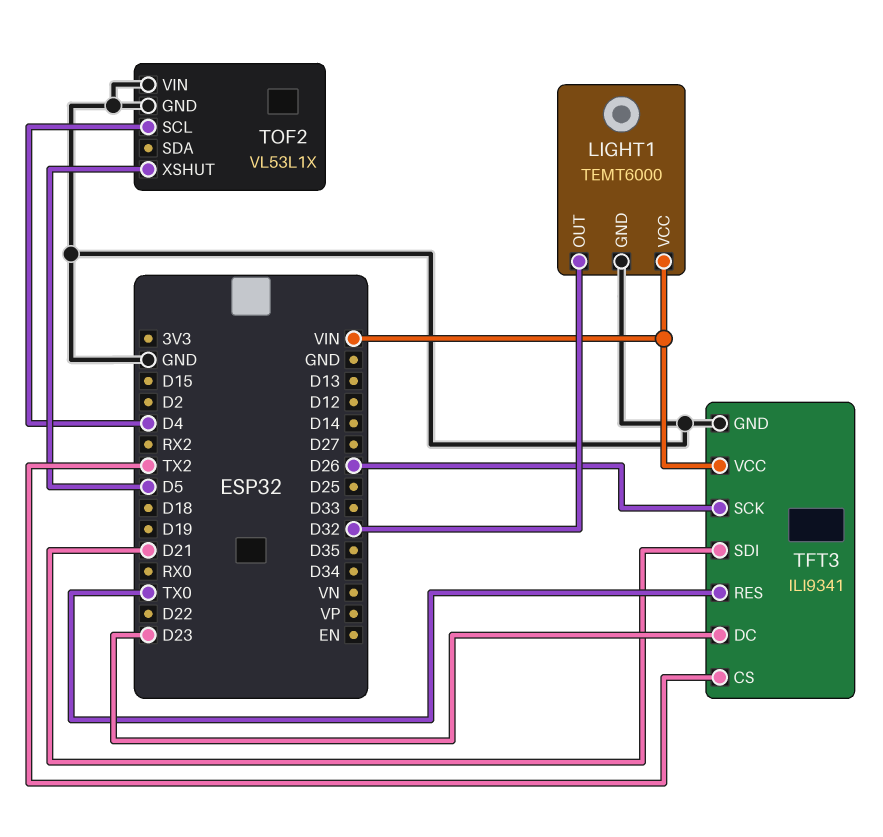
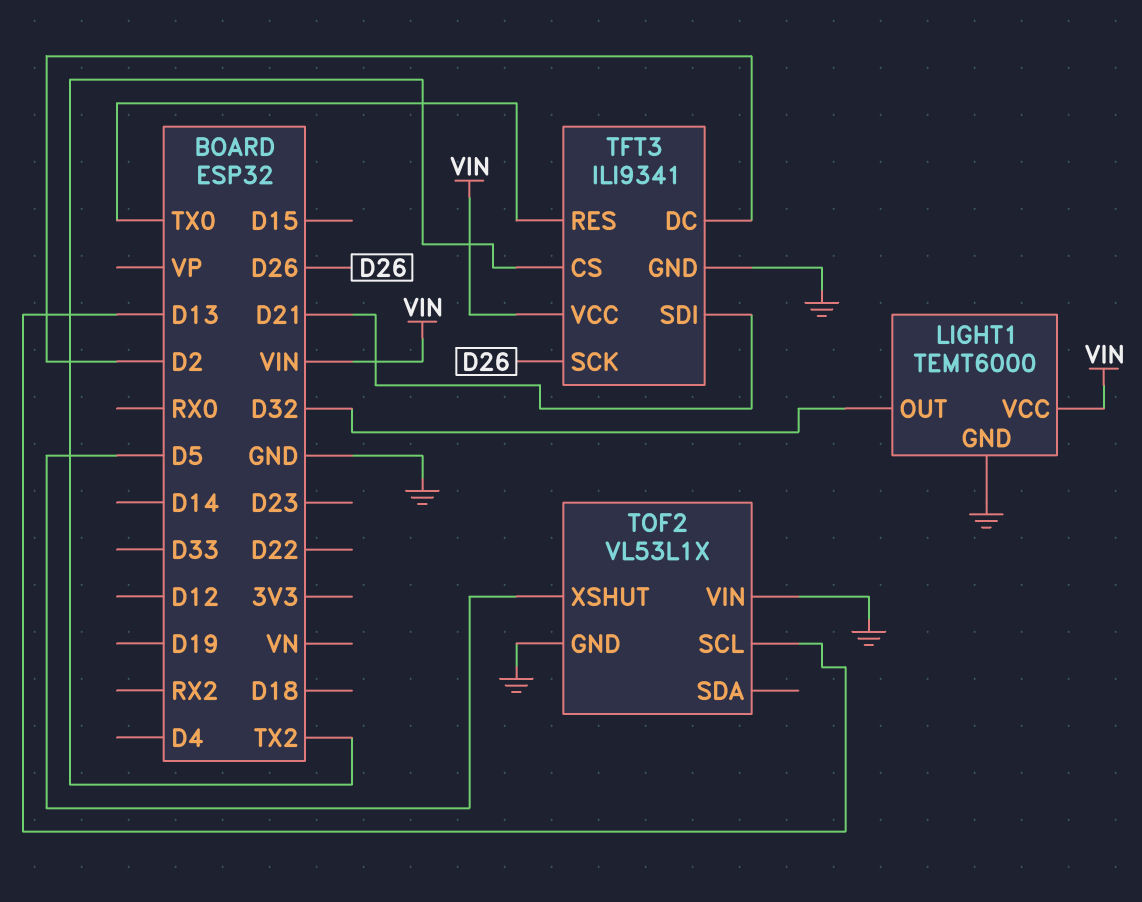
TFT3 pin DC: D23 -> D2
TOF2 pin SCL: D4 -> D13

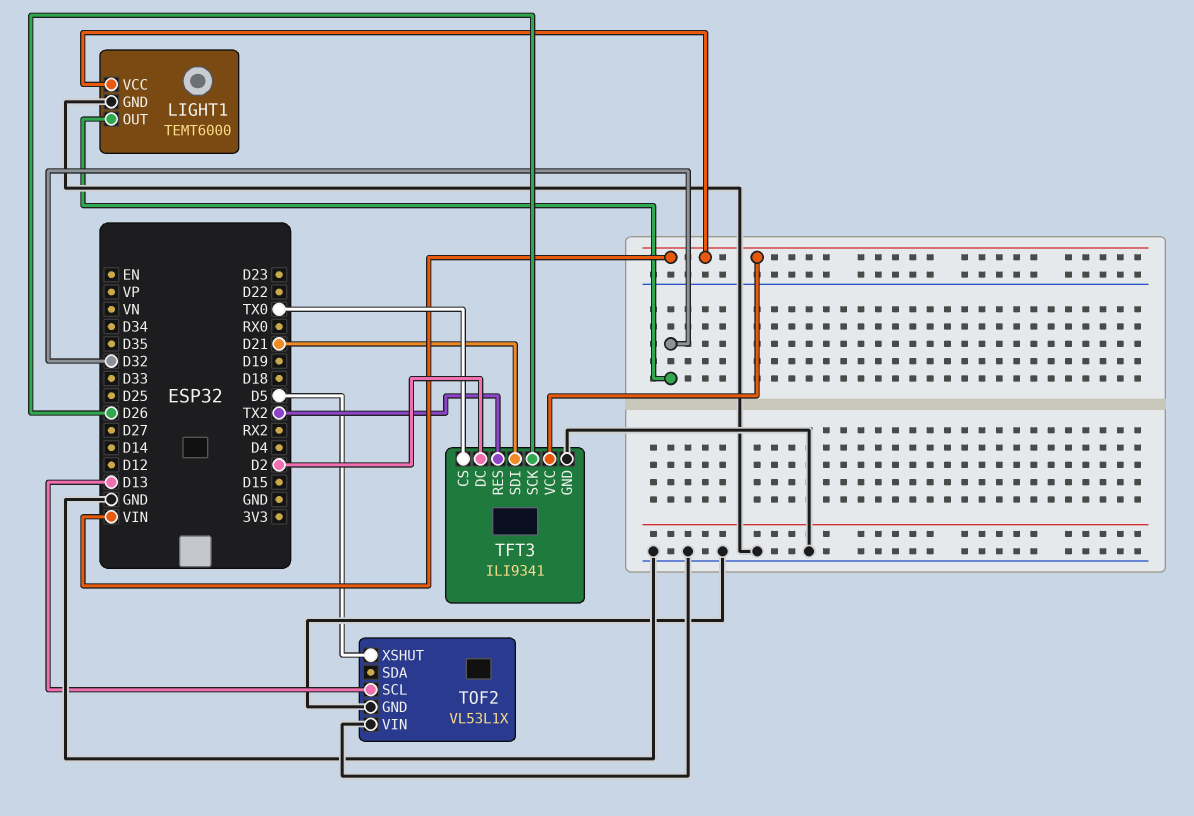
TFT3 pin CS: TX2 -> TX0
TFT3 pin RES: TX0 -> TX2

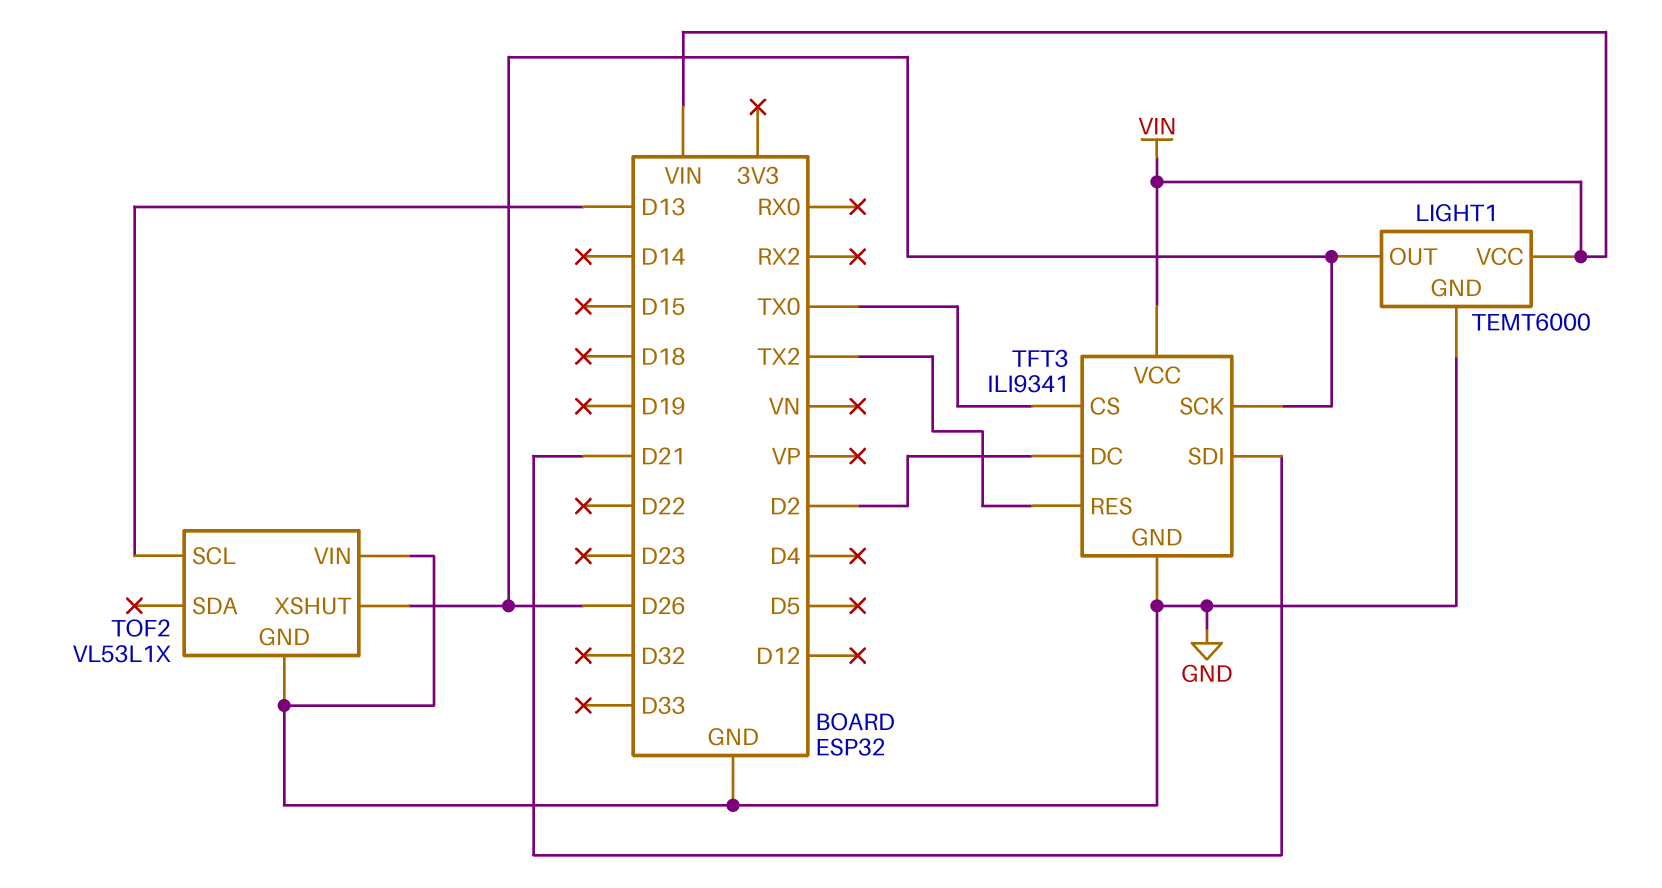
LIGHT1 pin OUT: D32 -> D26
TOF2 pin XSHUT: D5 -> D26

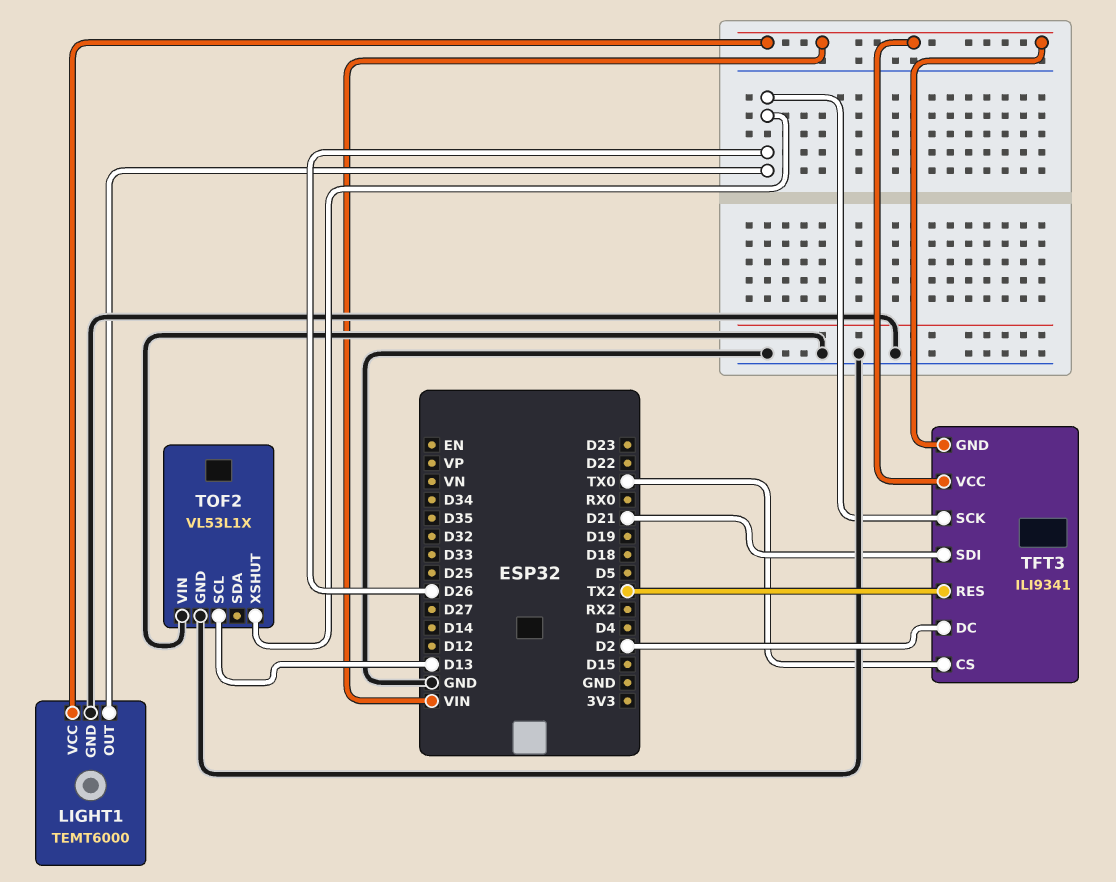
TFT3 pin GND: GND -> VIN

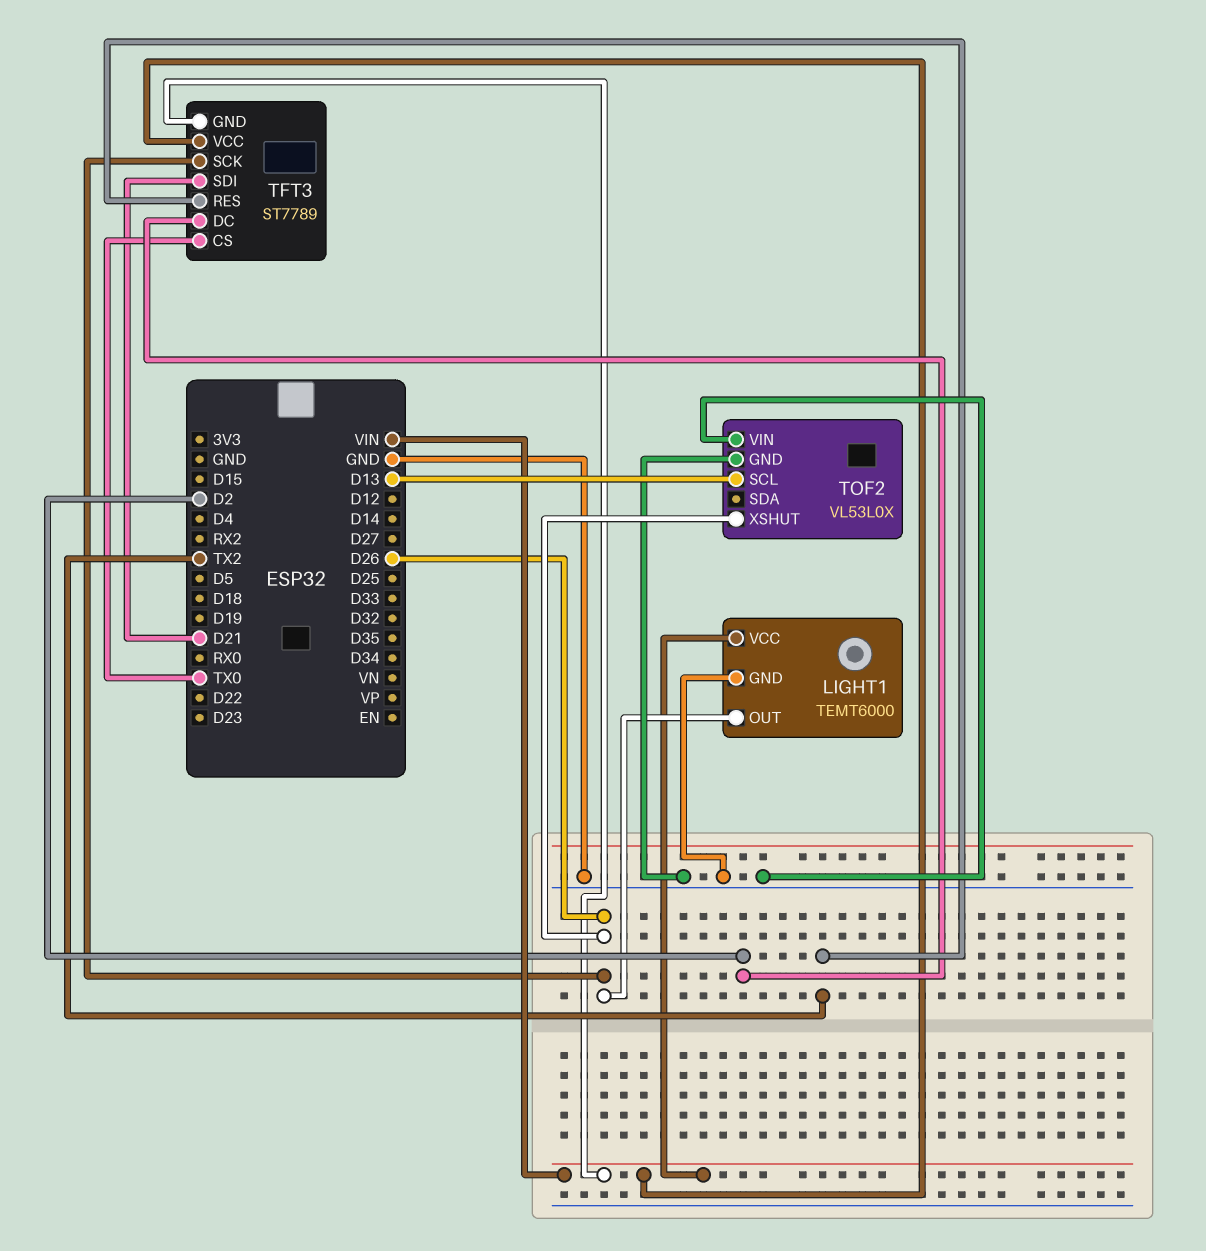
TFT3: ILI9341 -> ST7789
TOF2: VL53L1X -> VL53L0X

